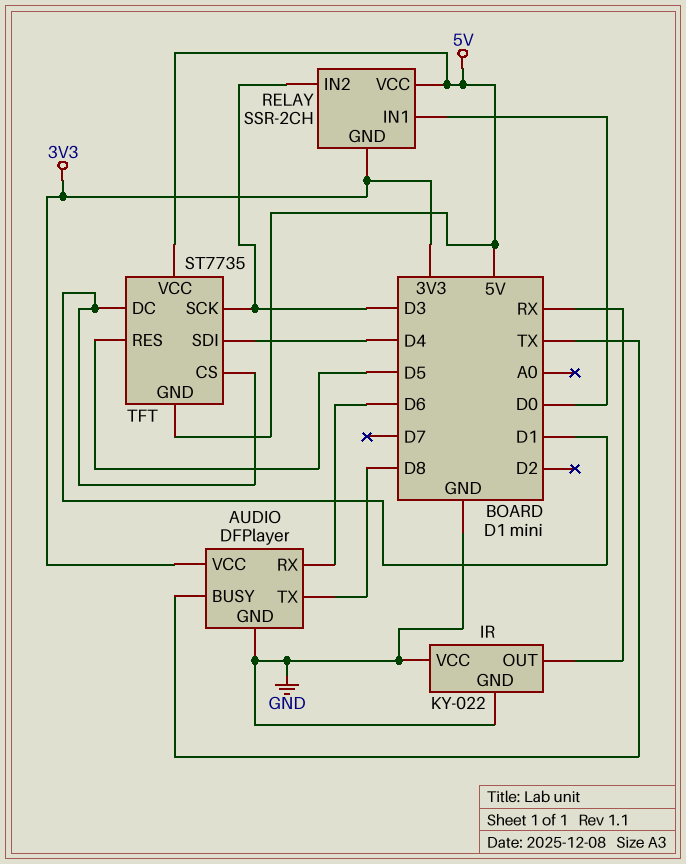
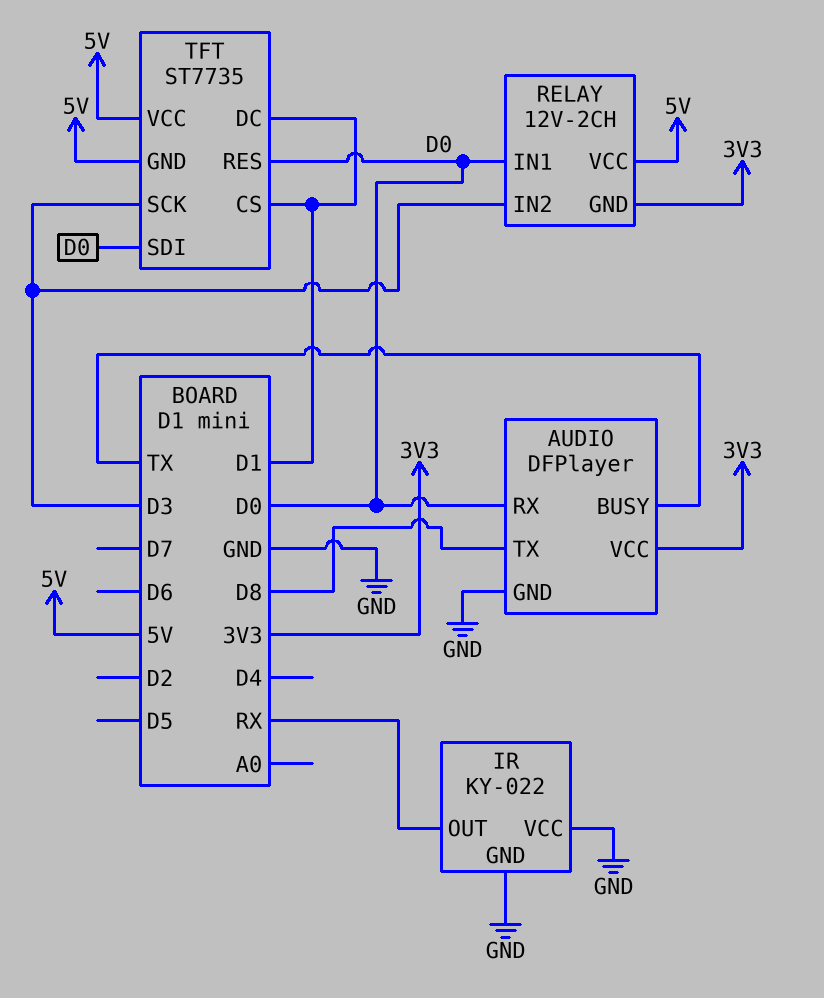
AUDIO pin RX: D6 -> D0
RELAY: SSR-2CH -> 12V-2CH
TFT pin RES: D5 -> D0
TFT pin SDI: D4 -> D0

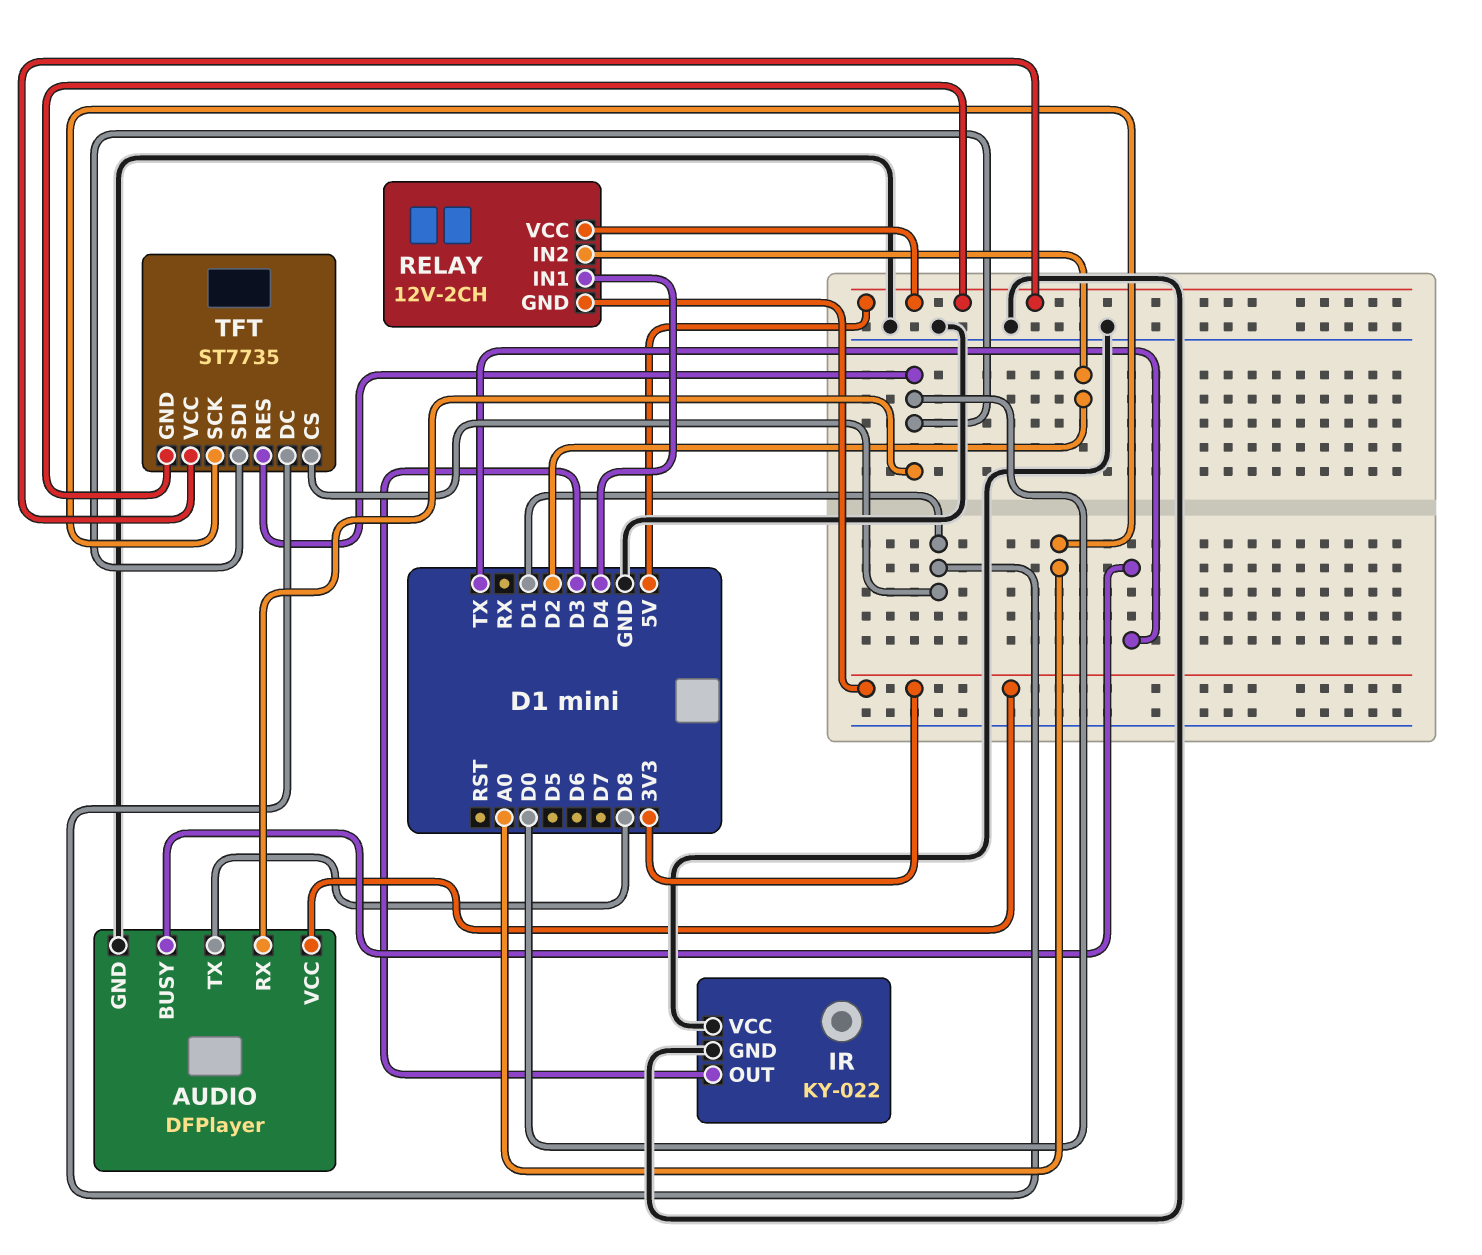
IR pin OUT: RX -> D3
RELAY pin IN1: D0 -> D4
RELAY pin IN2: D3 -> D2
TFT pin SCK: D3 -> A0

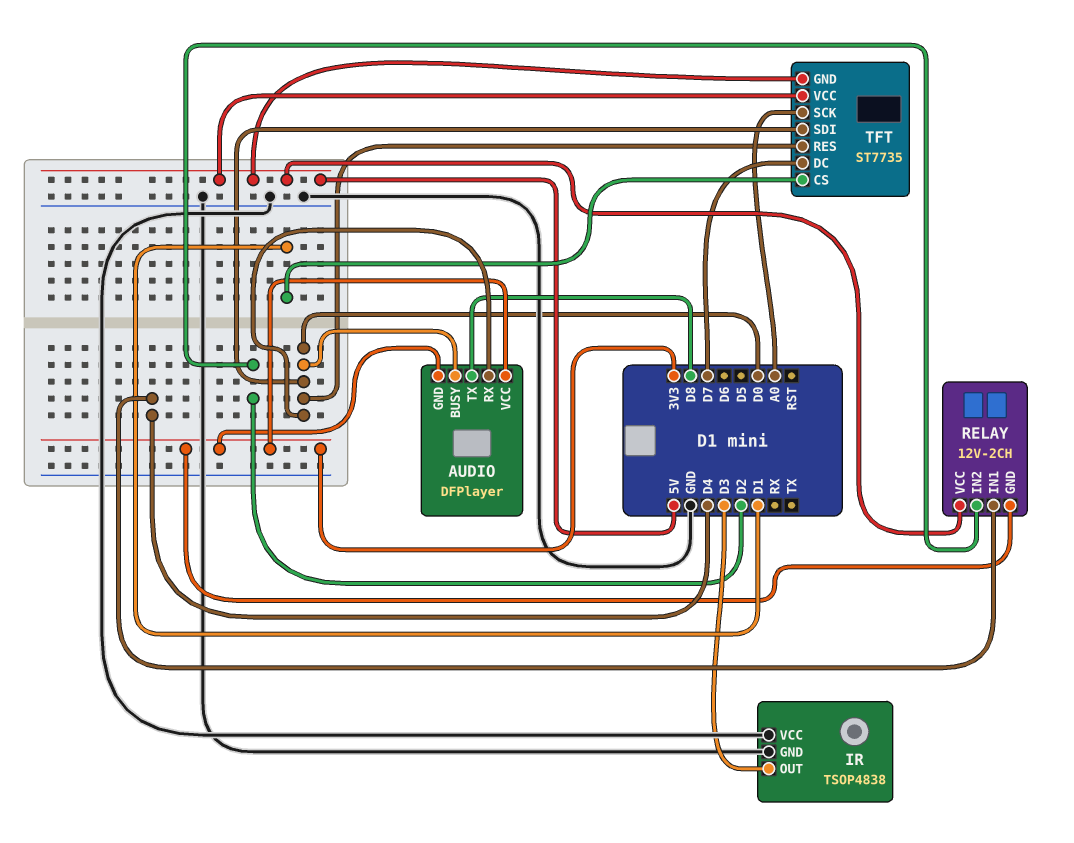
AUDIO pin BUSY: TX -> D0
AUDIO pin GND: GND -> 3V3
IR: KY-022 -> TSOP4838
TFT pin DC: D1 -> D7

